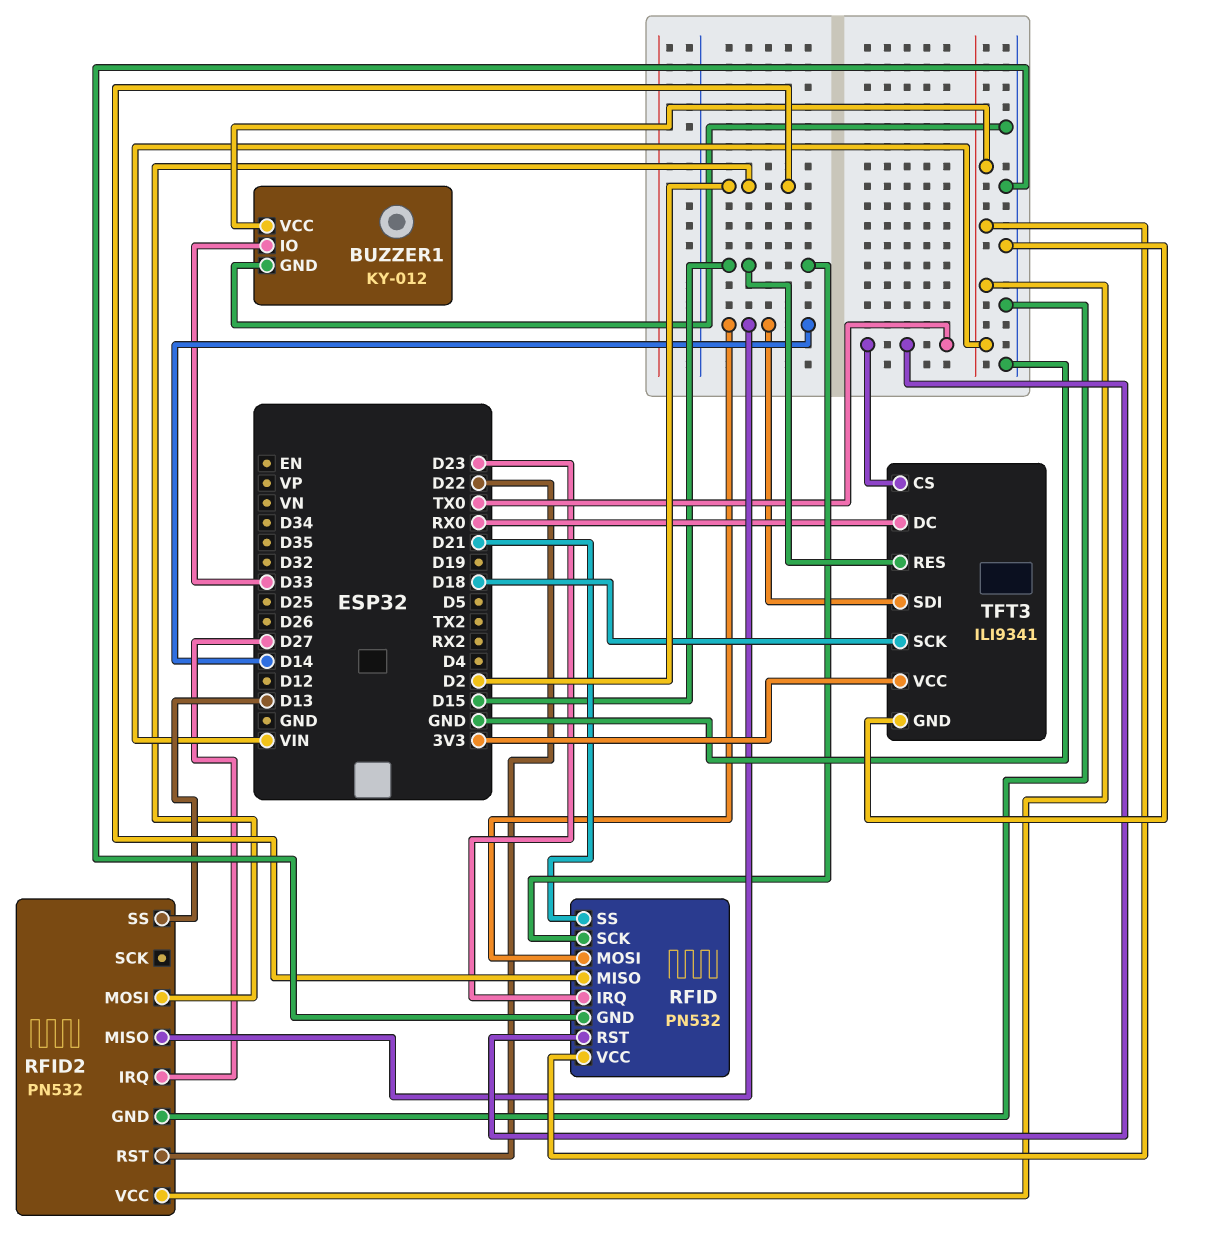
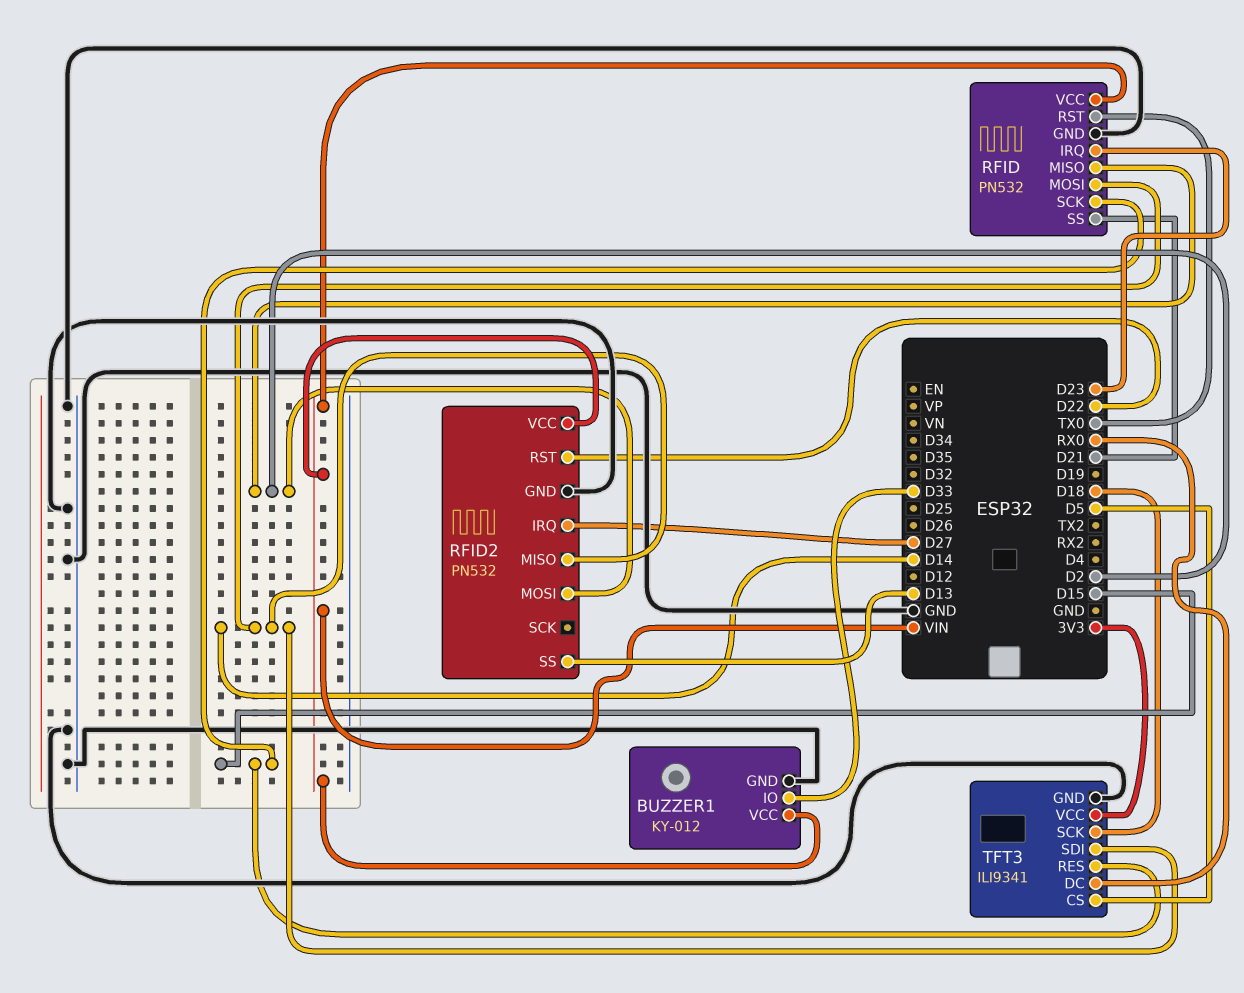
TFT3 pin CS: TX0 -> D5

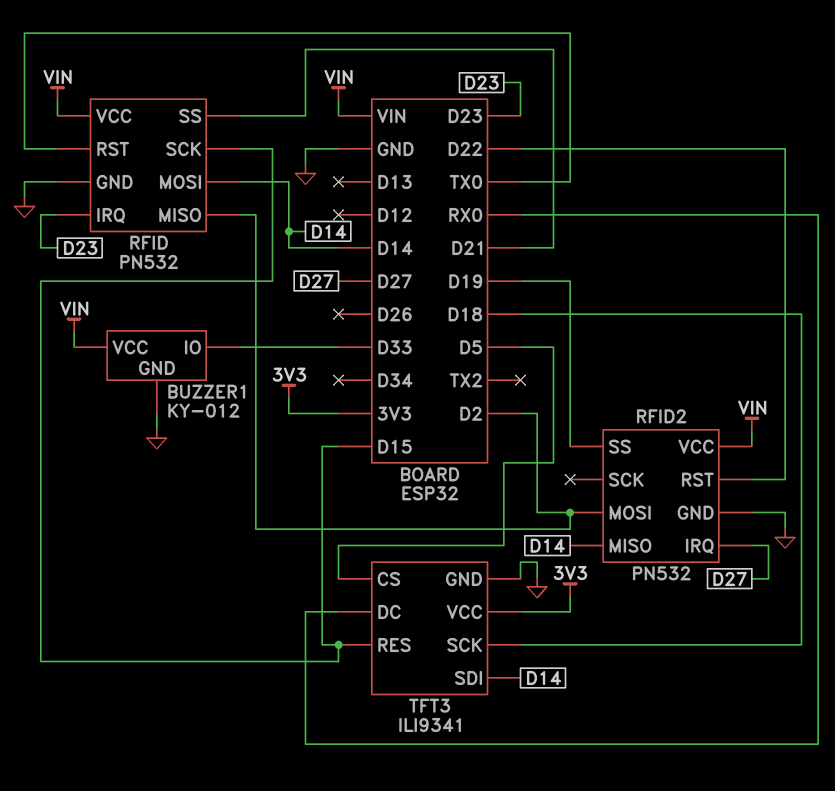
RFID2 pin SS: D13 -> D19

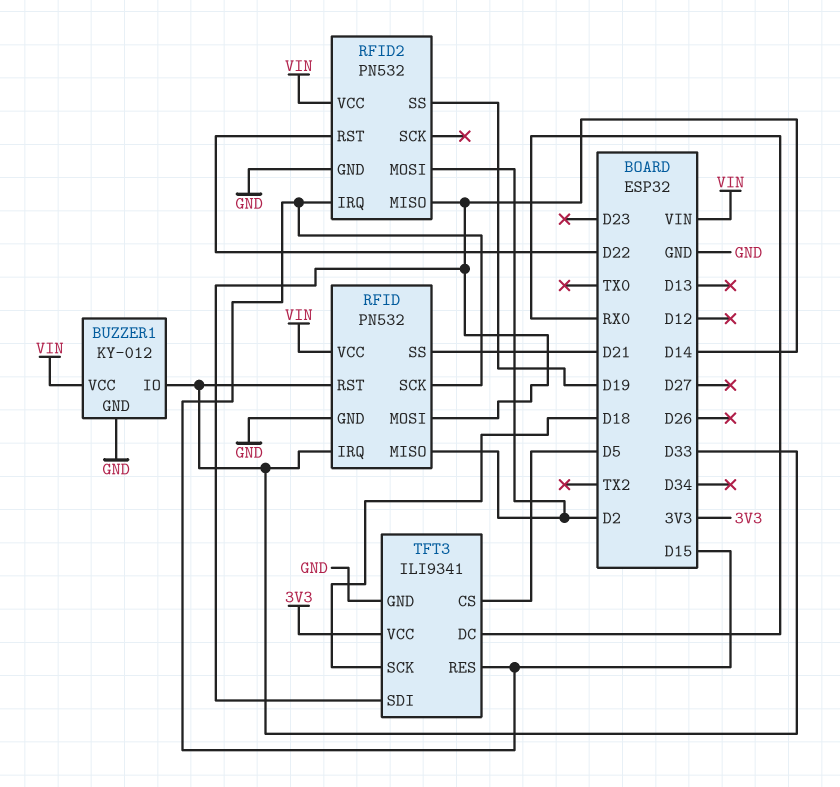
RFID pin IRQ: D23 -> D33
RFID pin RST: TX0 -> D33
RFID2 pin IRQ: D27 -> D15

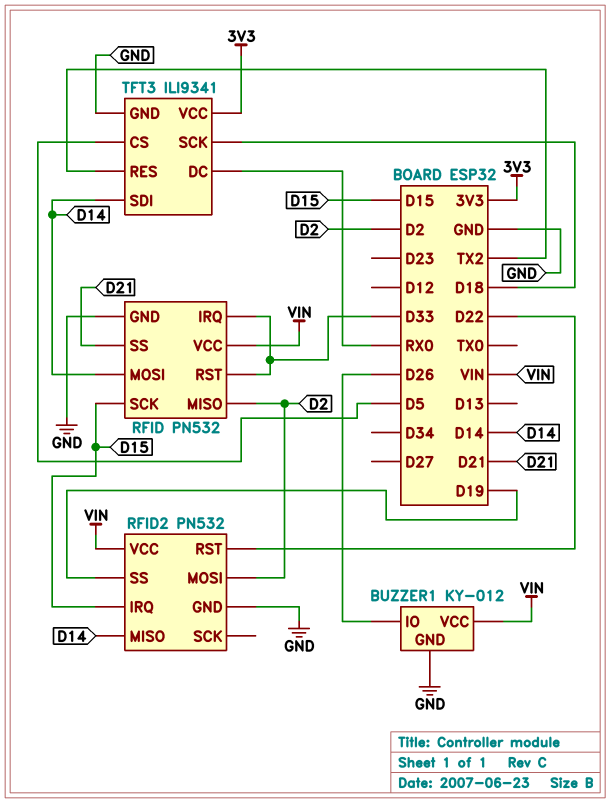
BUZZER1 pin IO: D33 -> D26
TFT3 pin RES: D15 -> TX2

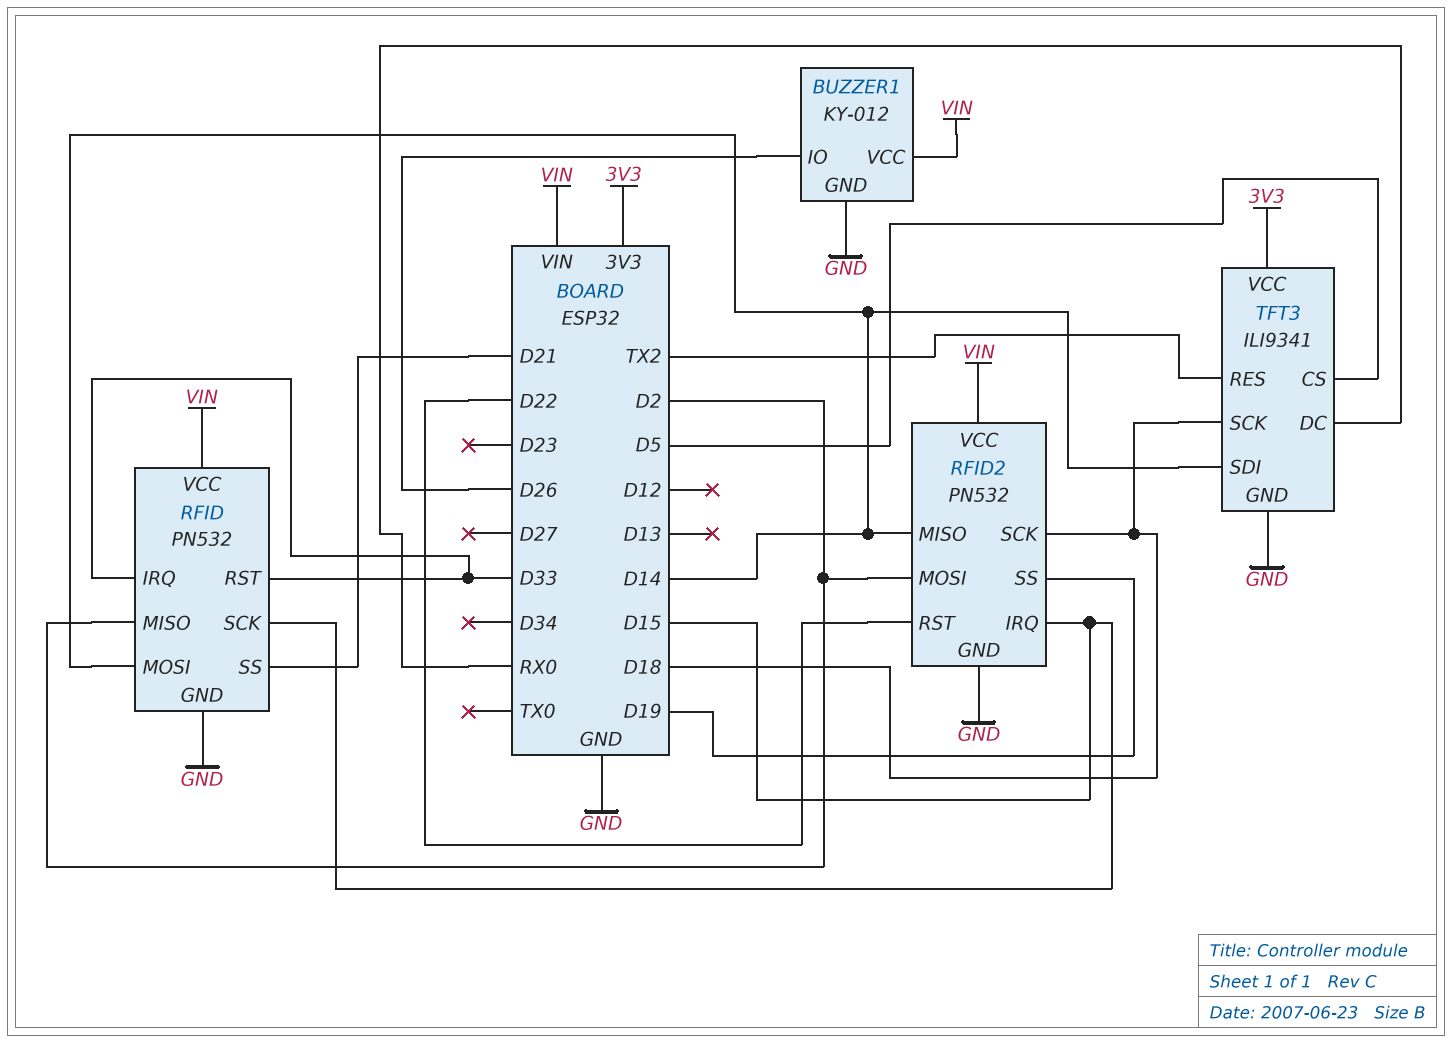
RFID2 pin SCK: none -> D18

